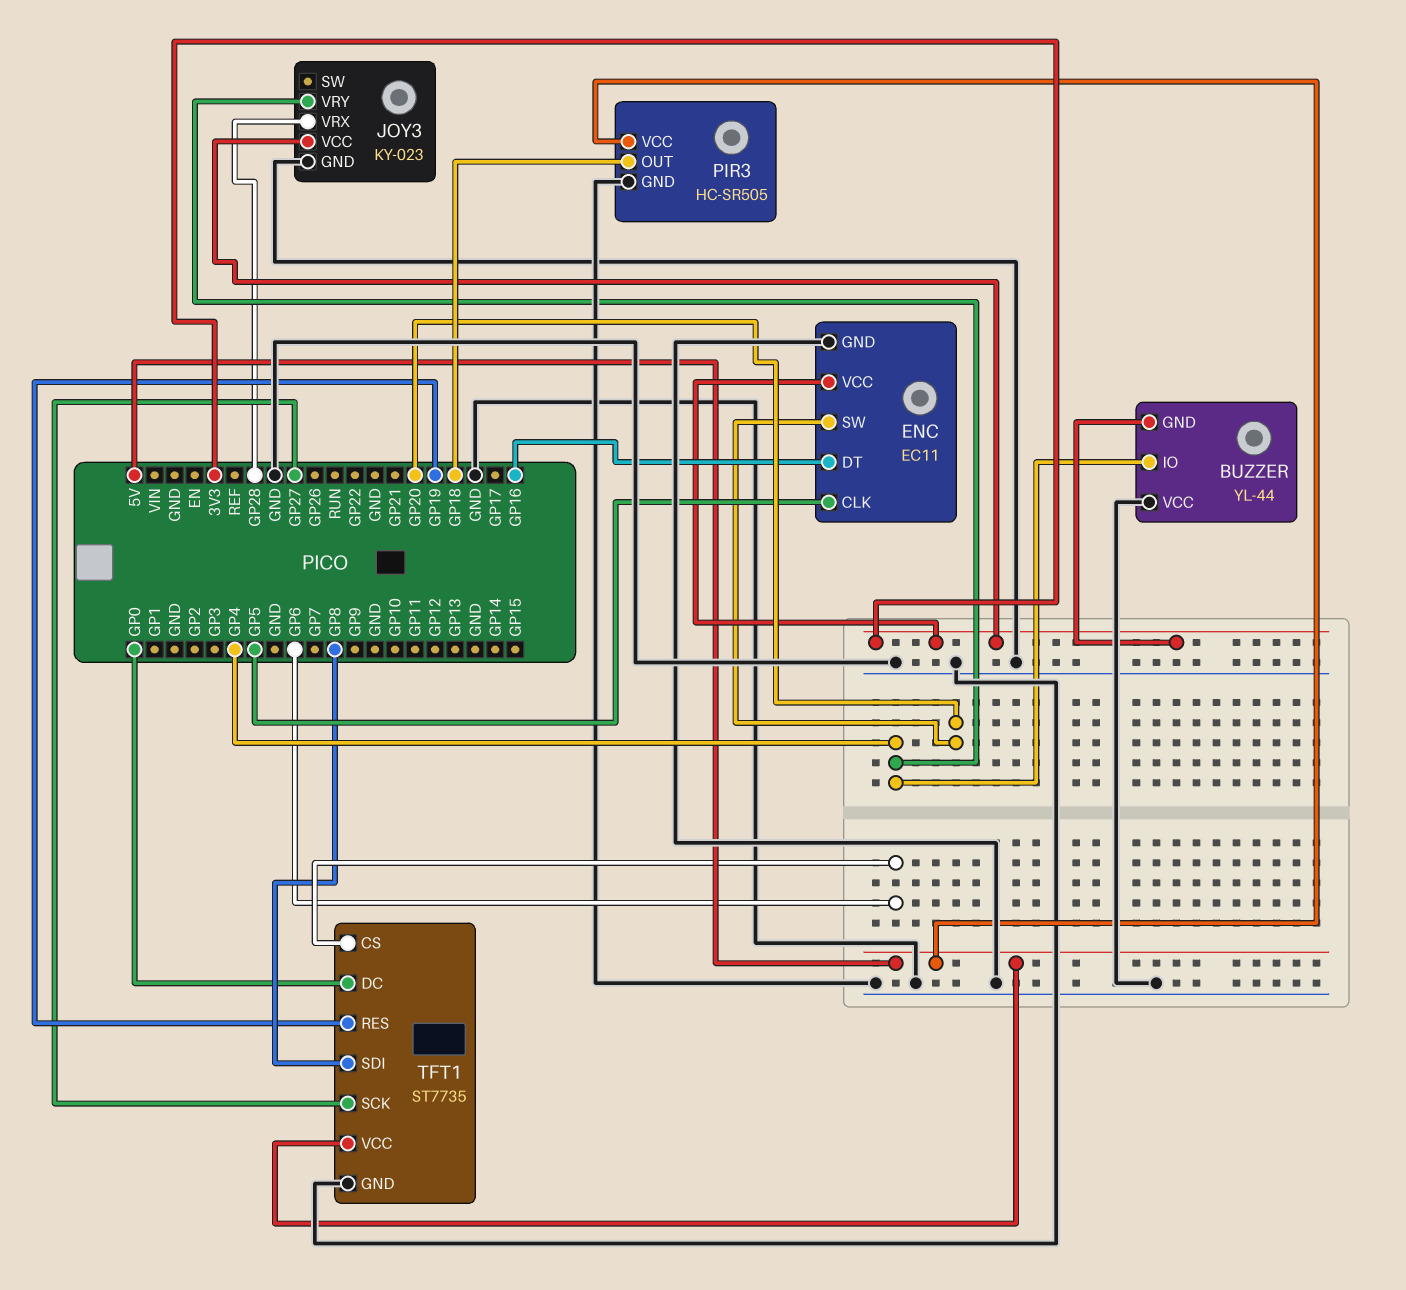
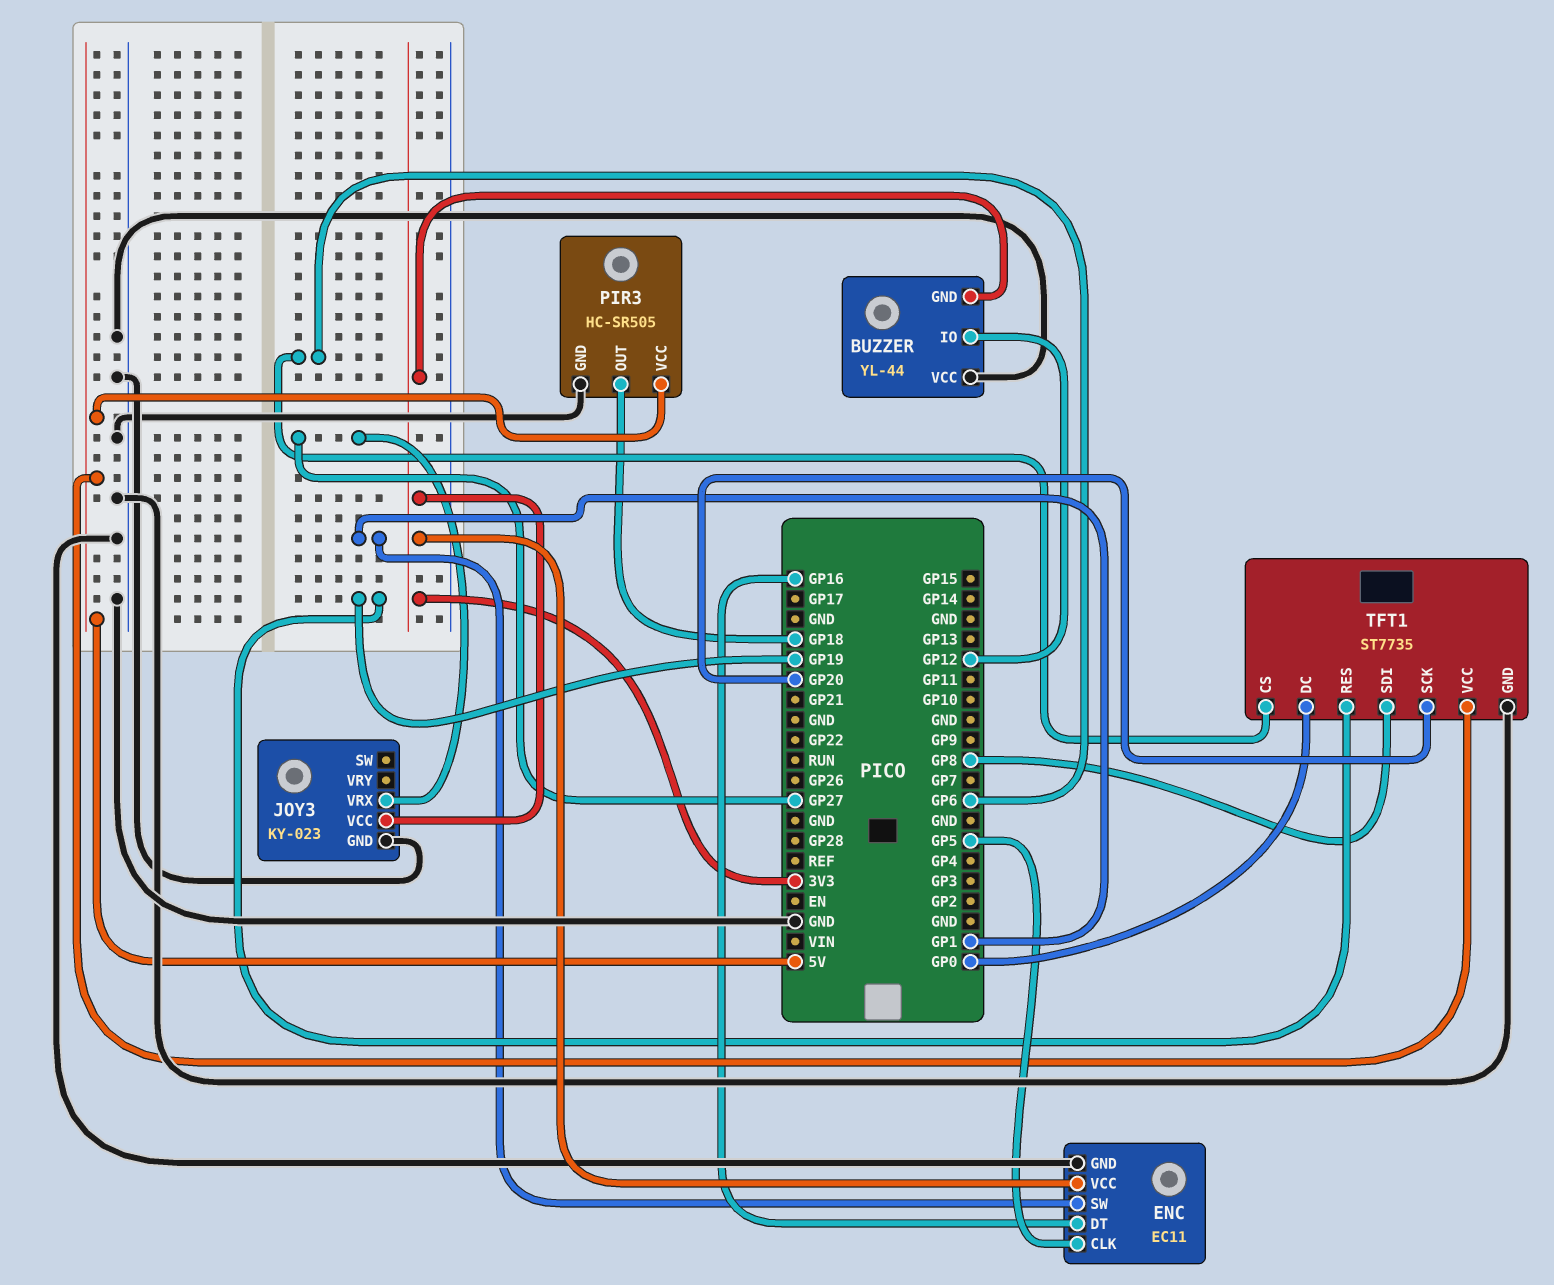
BUZZER pin IO: GP4 -> GP12
ENC pin SW: GP20 -> GP1
JOY3 pin VRX: GP28 -> GP27
JOY3 pin VRY: GP4 -> none
TFT1 pin SCK: GP27 -> GP20

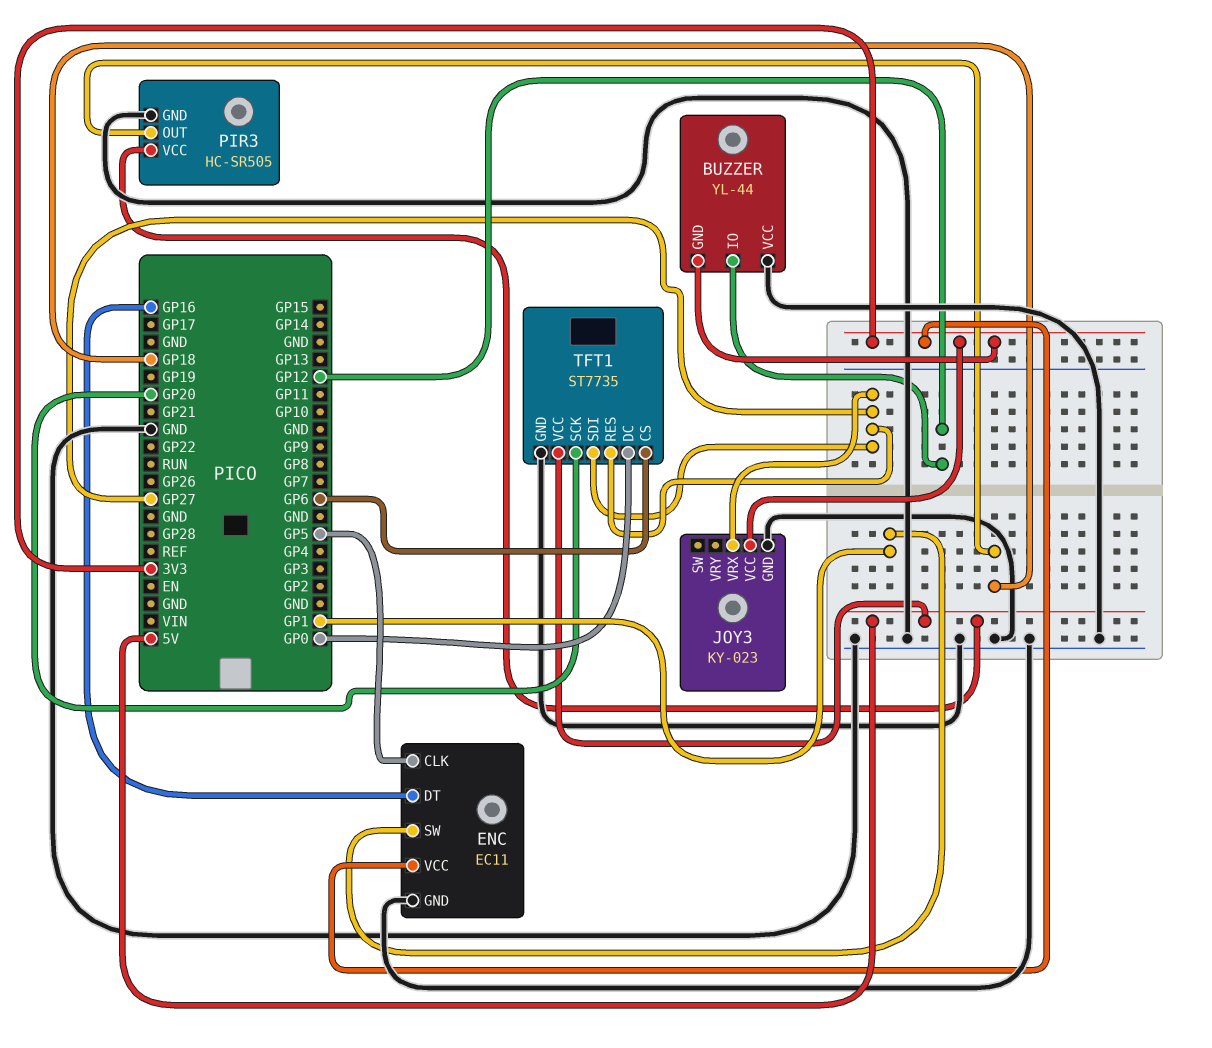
TFT1 pin RES: GP19 -> GP27
TFT1 pin SDI: GP8 -> GP27

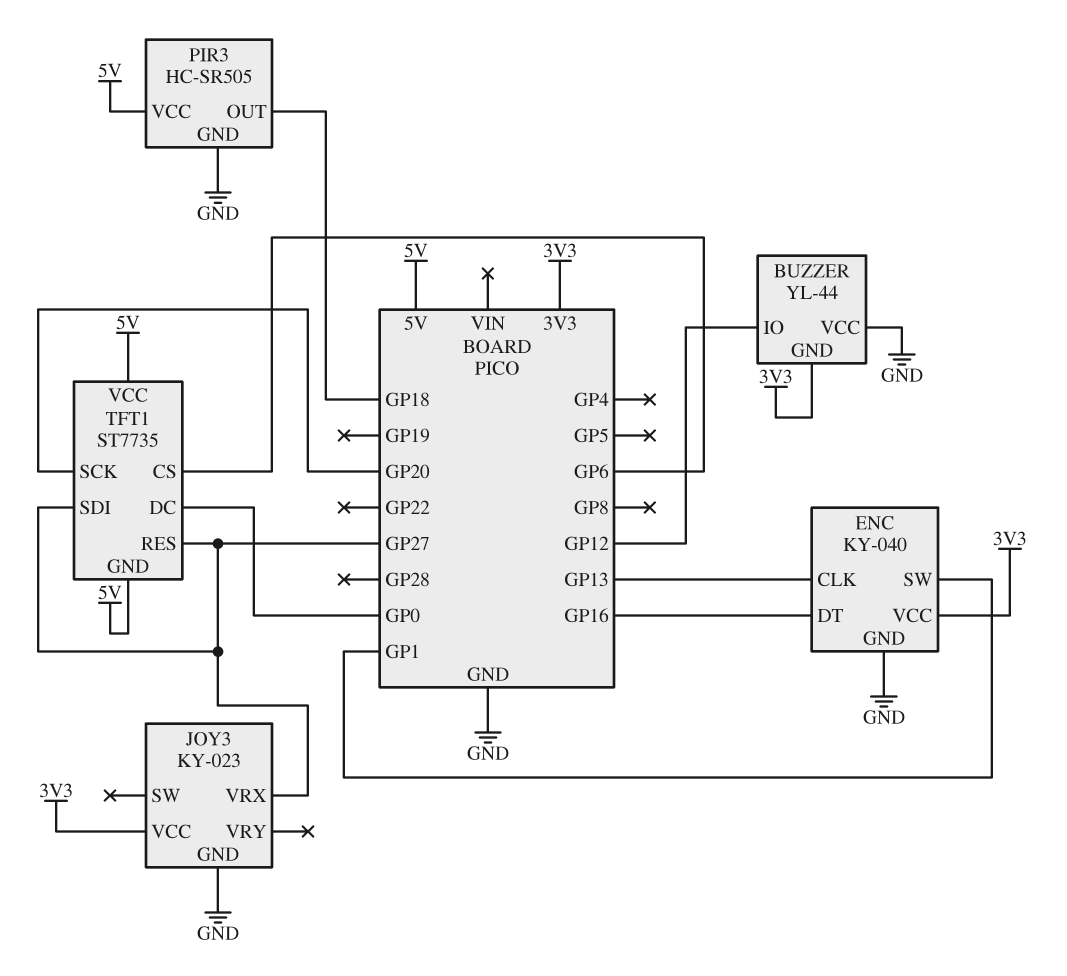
ENC: EC11 -> KY-040
ENC pin CLK: GP5 -> GP13
TFT1 pin GND: GND -> 5V

